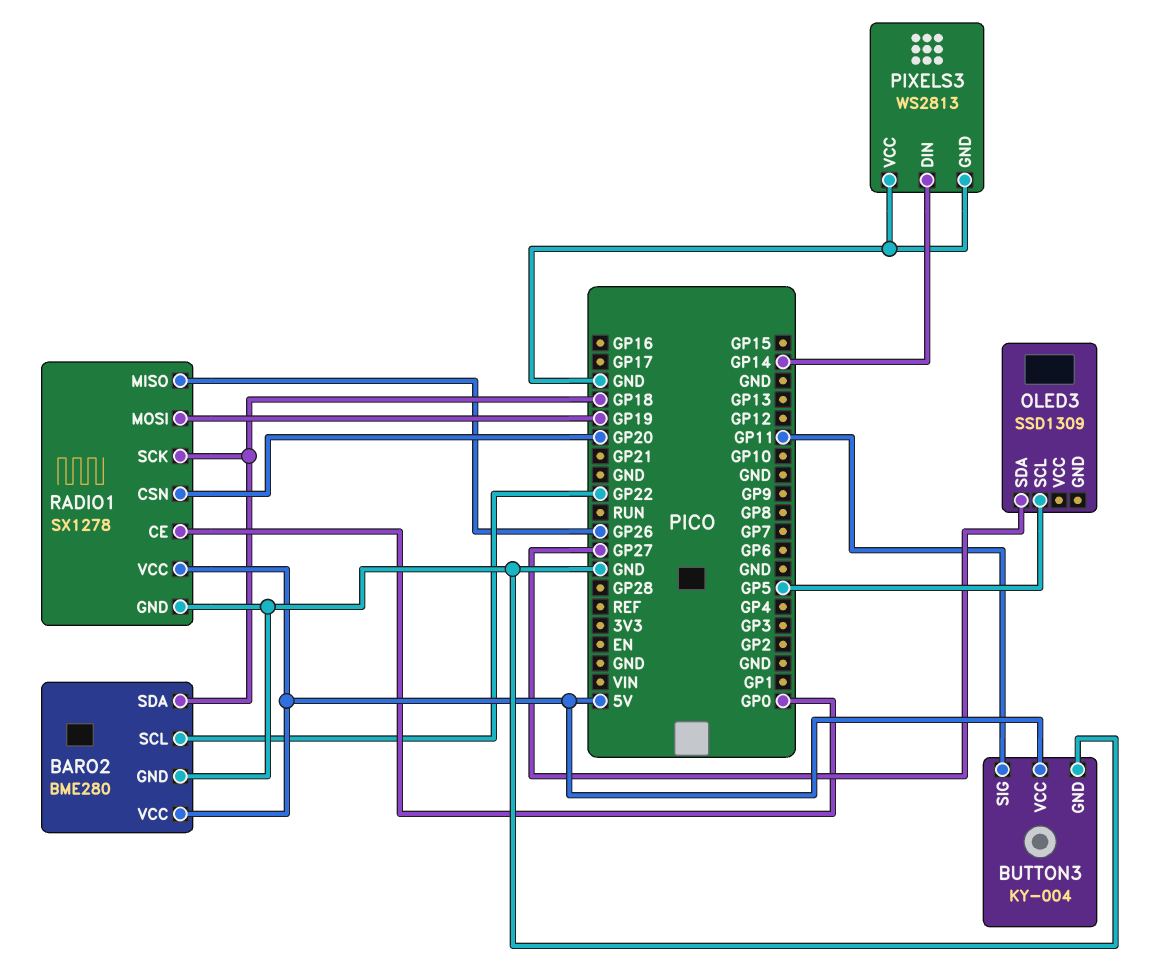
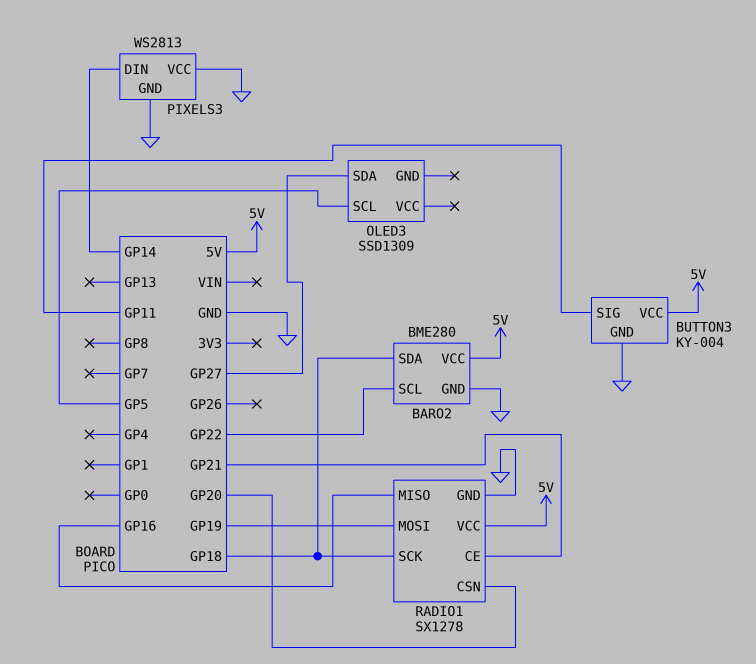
RADIO1 pin CE: GP0 -> GP21
RADIO1 pin MISO: GP26 -> GP16

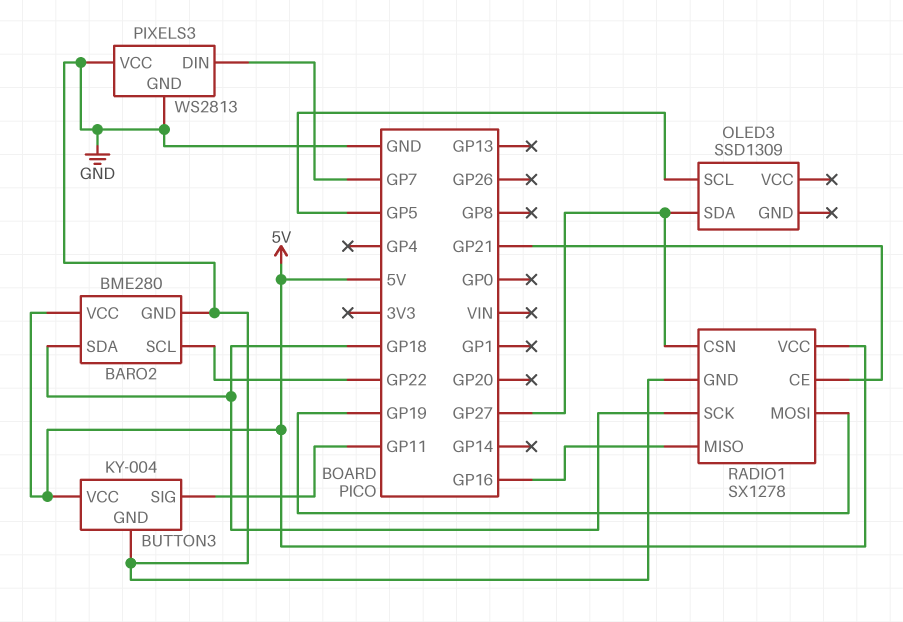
PIXELS3 pin DIN: GP14 -> GP7
RADIO1 pin CSN: GP20 -> GP27

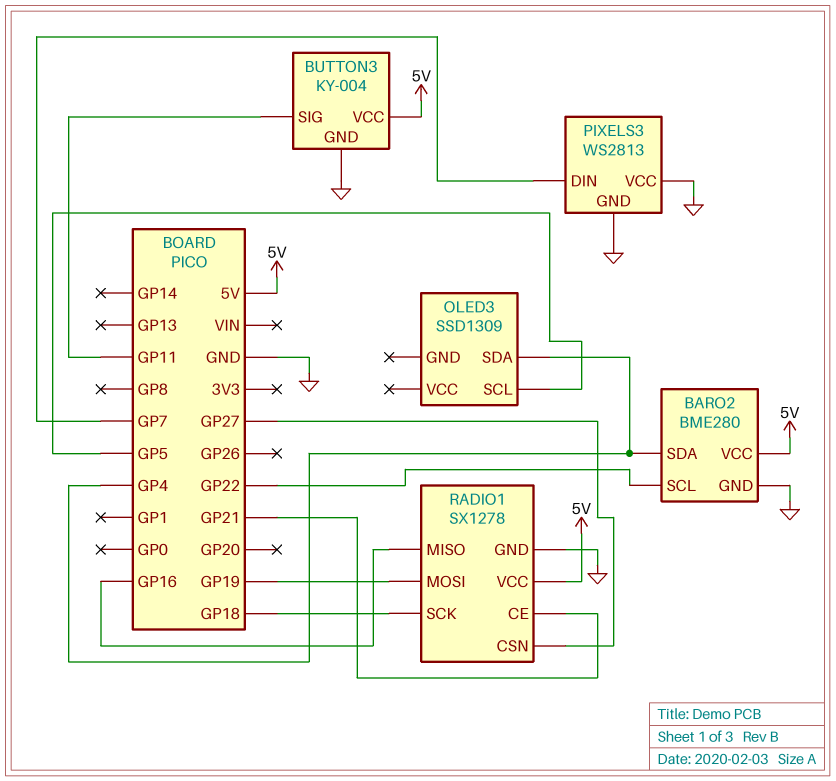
BARO2 pin SDA: GP18 -> GP4
OLED3 pin SDA: GP27 -> GP4

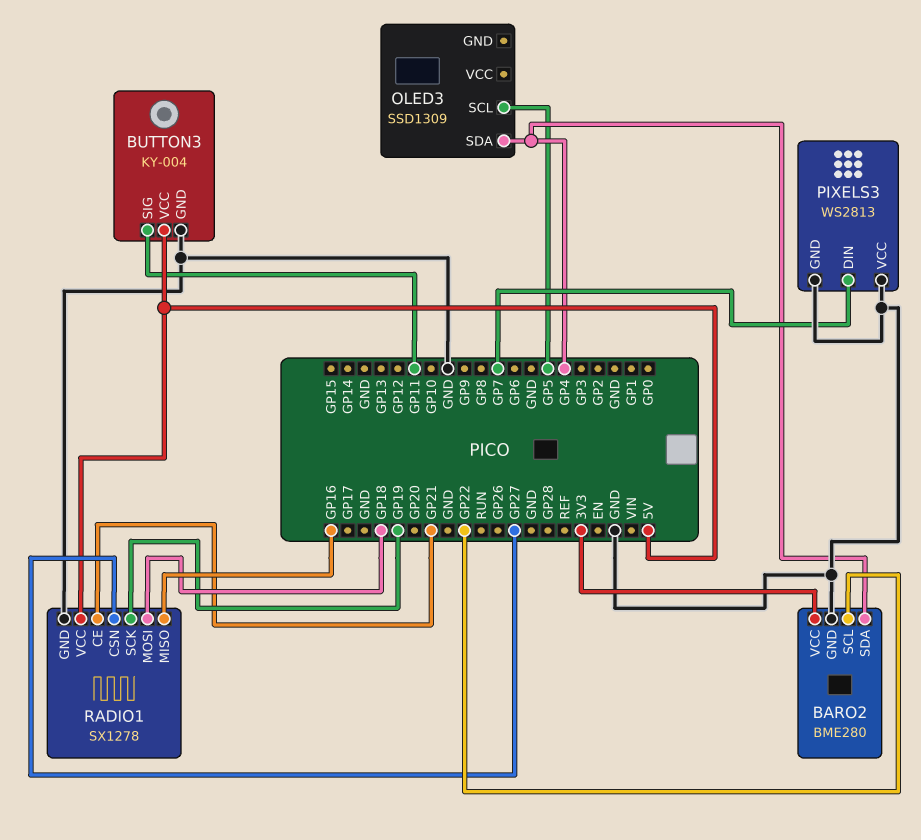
BARO2 pin VCC: 5V -> 3V3
RADIO1 pin MOSI: GP19 -> GP18
RADIO1 pin SCK: GP18 -> GP19

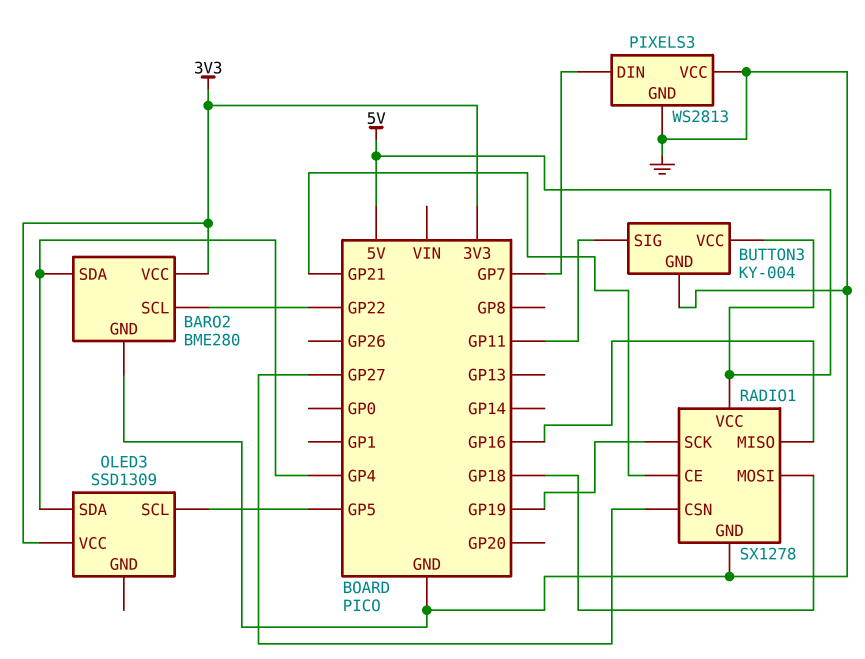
OLED3 pin VCC: none -> 3V3

